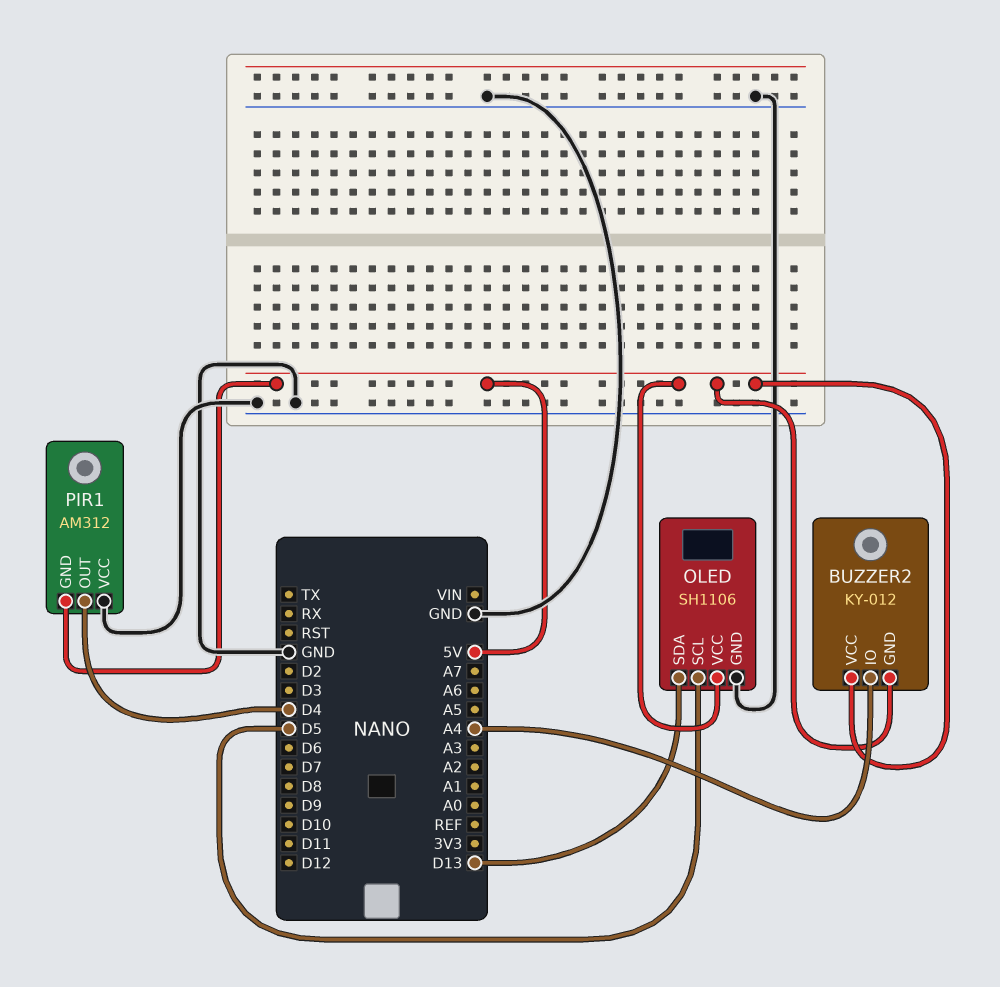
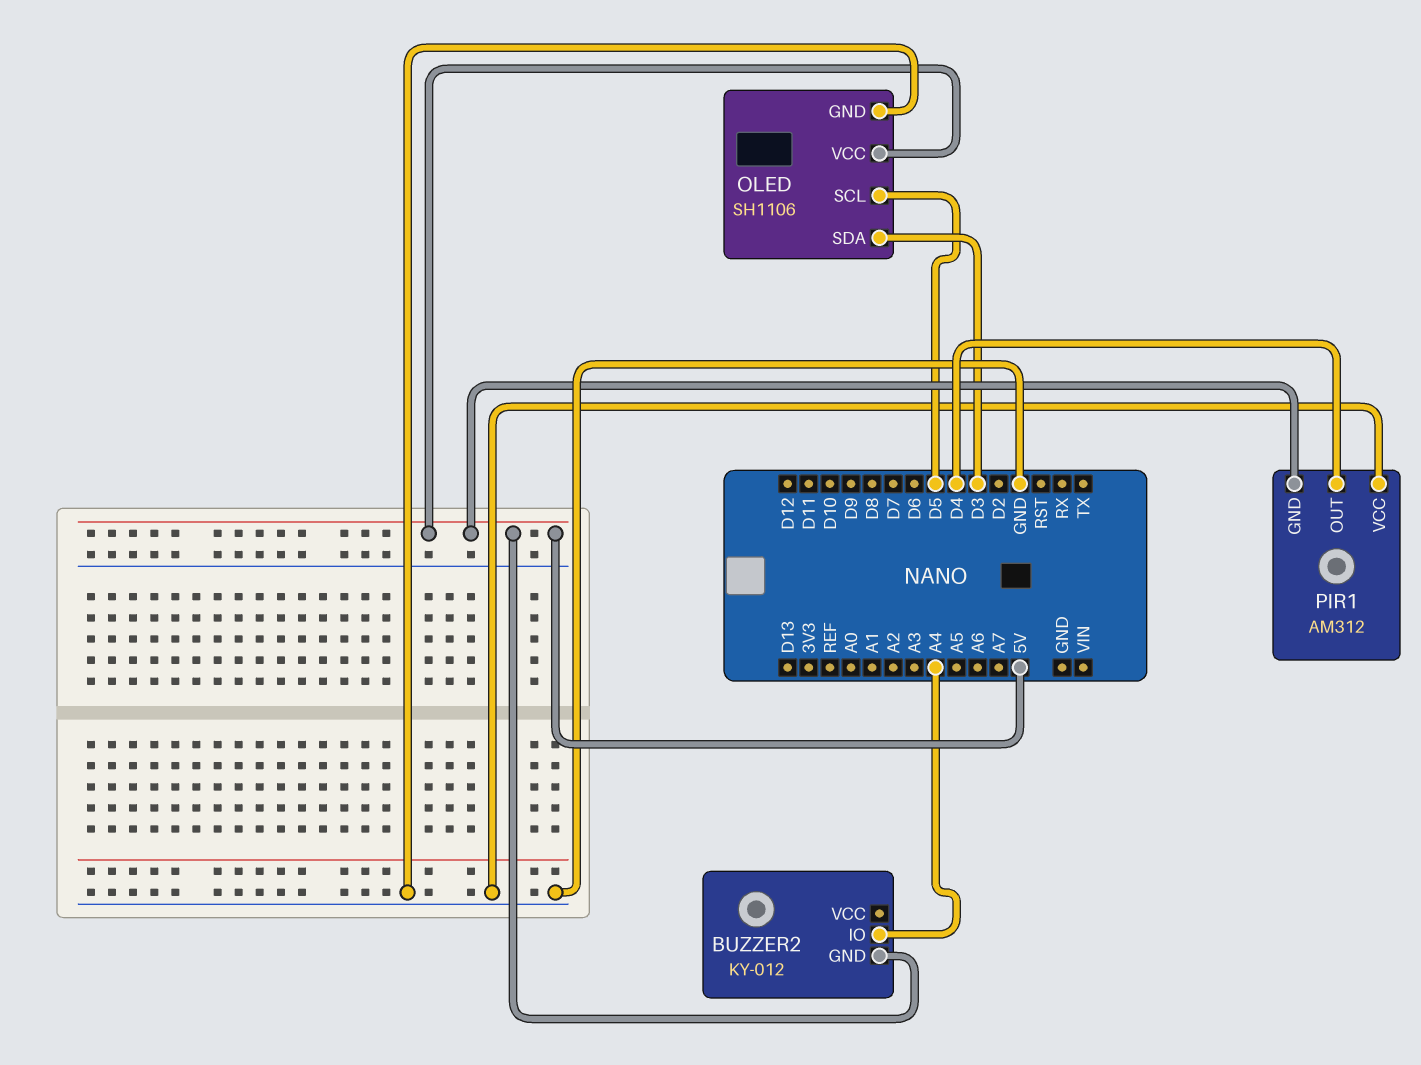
BUZZER2 pin VCC: 5V -> none
OLED pin SDA: D13 -> D3

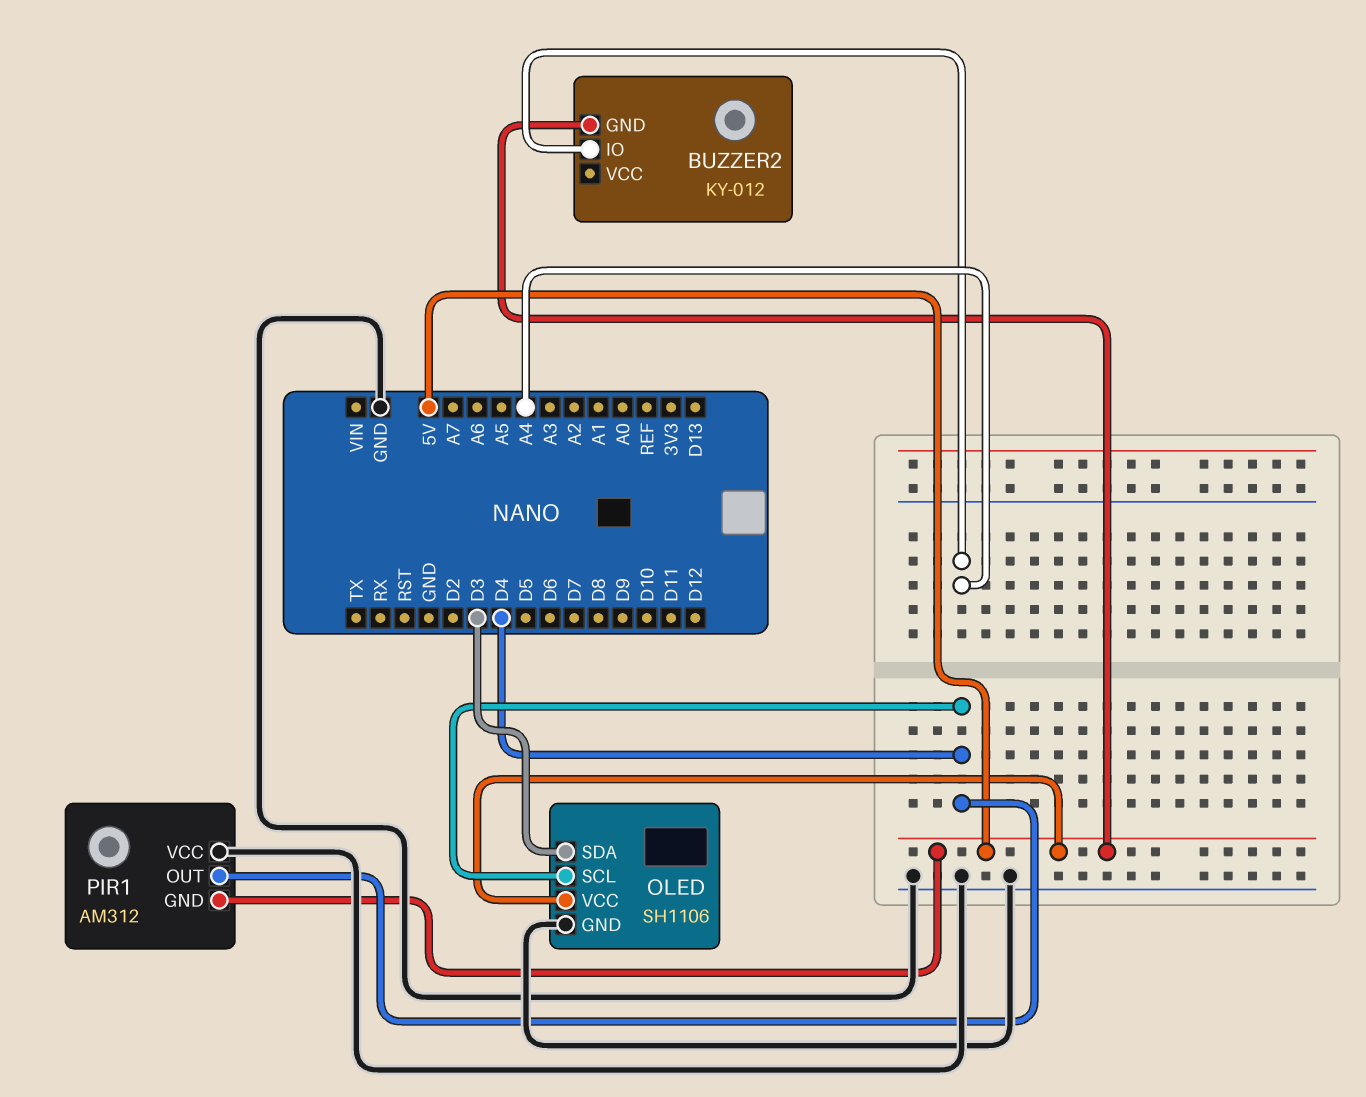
OLED pin SCL: D5 -> D4

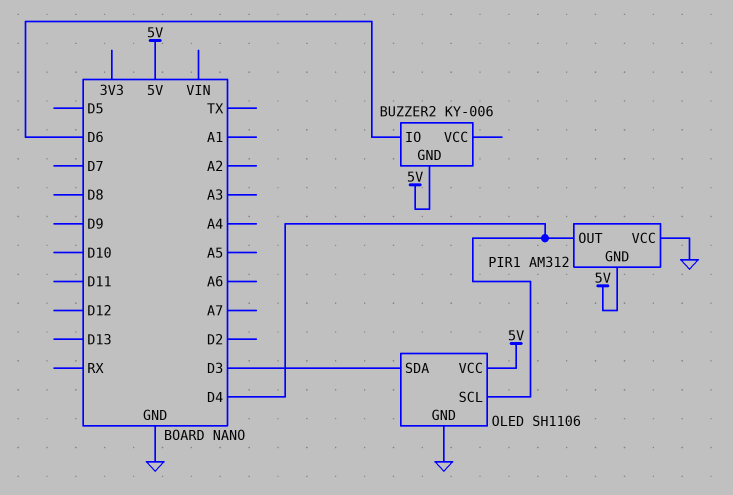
BUZZER2: KY-012 -> KY-006
BUZZER2 pin IO: A4 -> D6

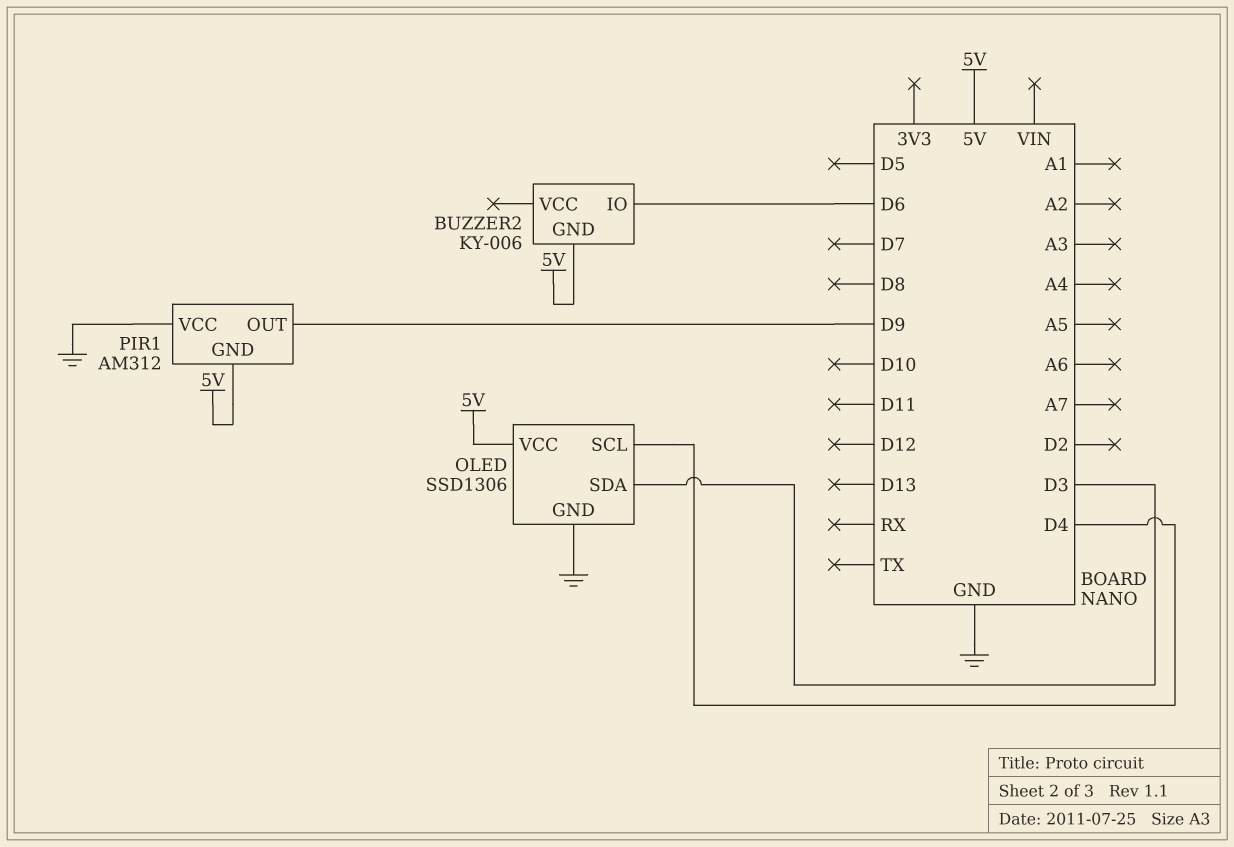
OLED: SH1106 -> SSD1306
PIR1 pin OUT: D4 -> D9

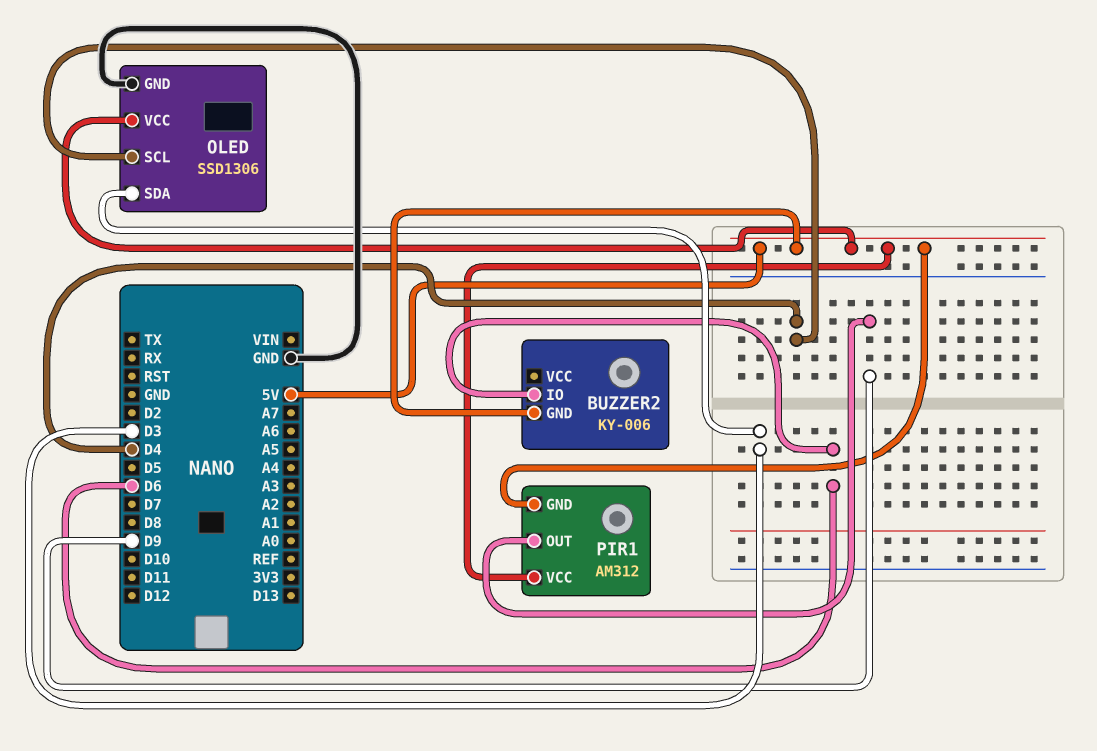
PIR1 pin VCC: GND -> 5V

